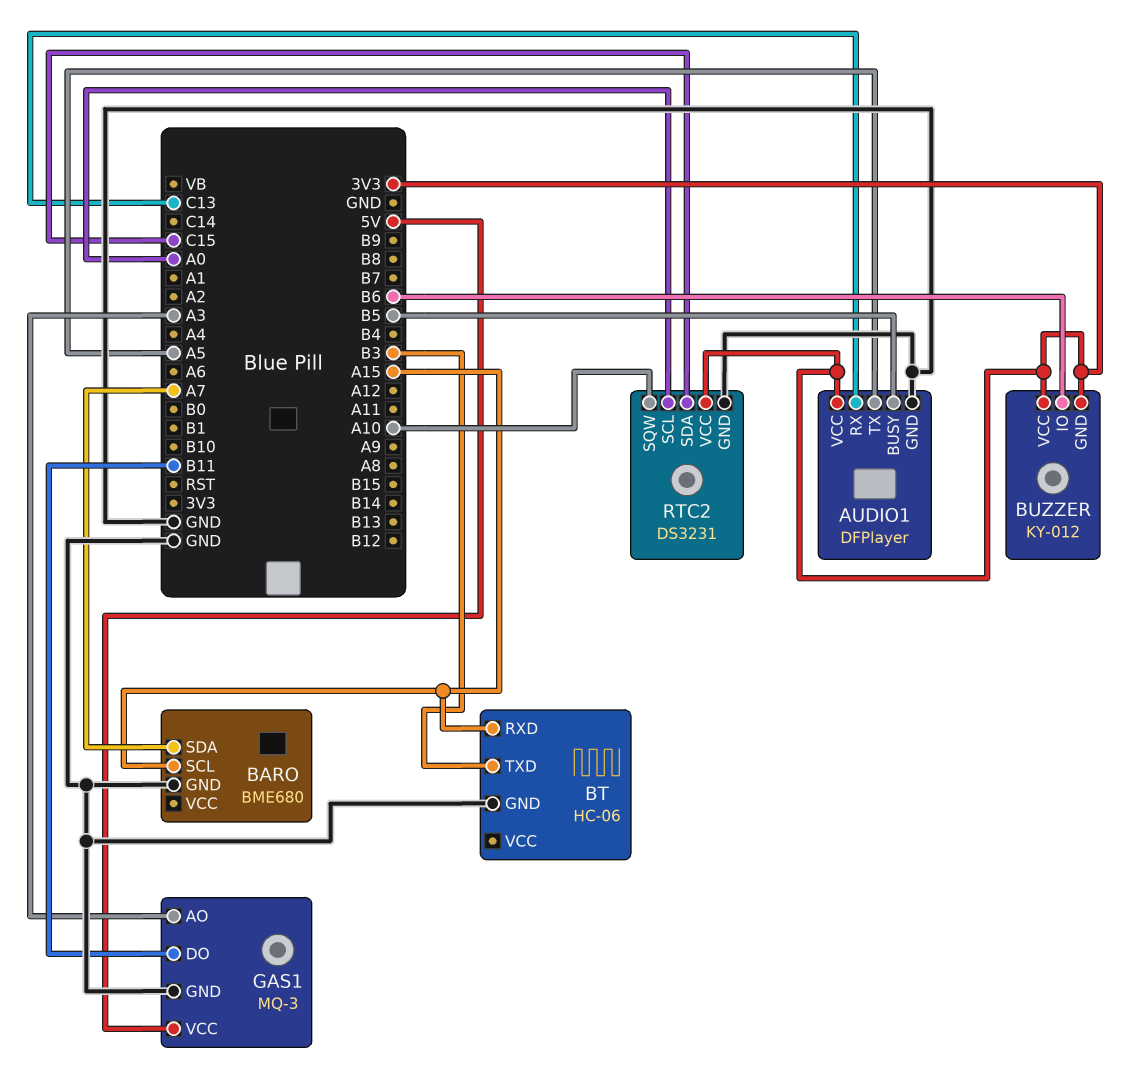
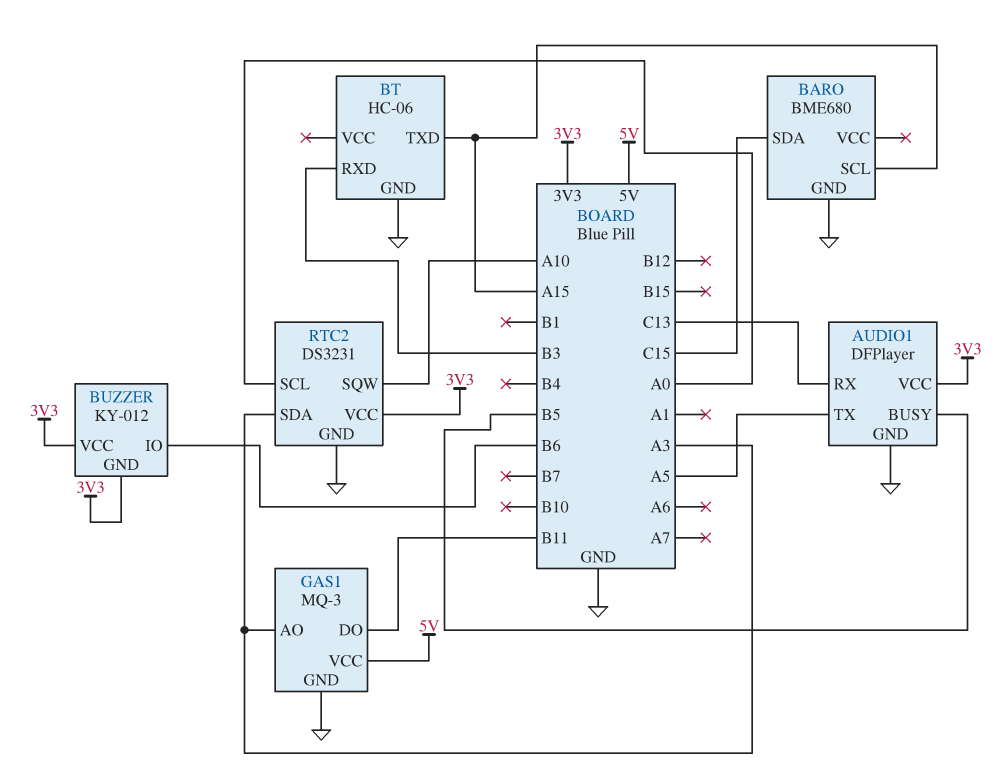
BARO pin SDA: A7 -> C15
BT pin RXD: A15 -> B3
BT pin TXD: B3 -> A15
RTC2 pin SDA: C15 -> A3

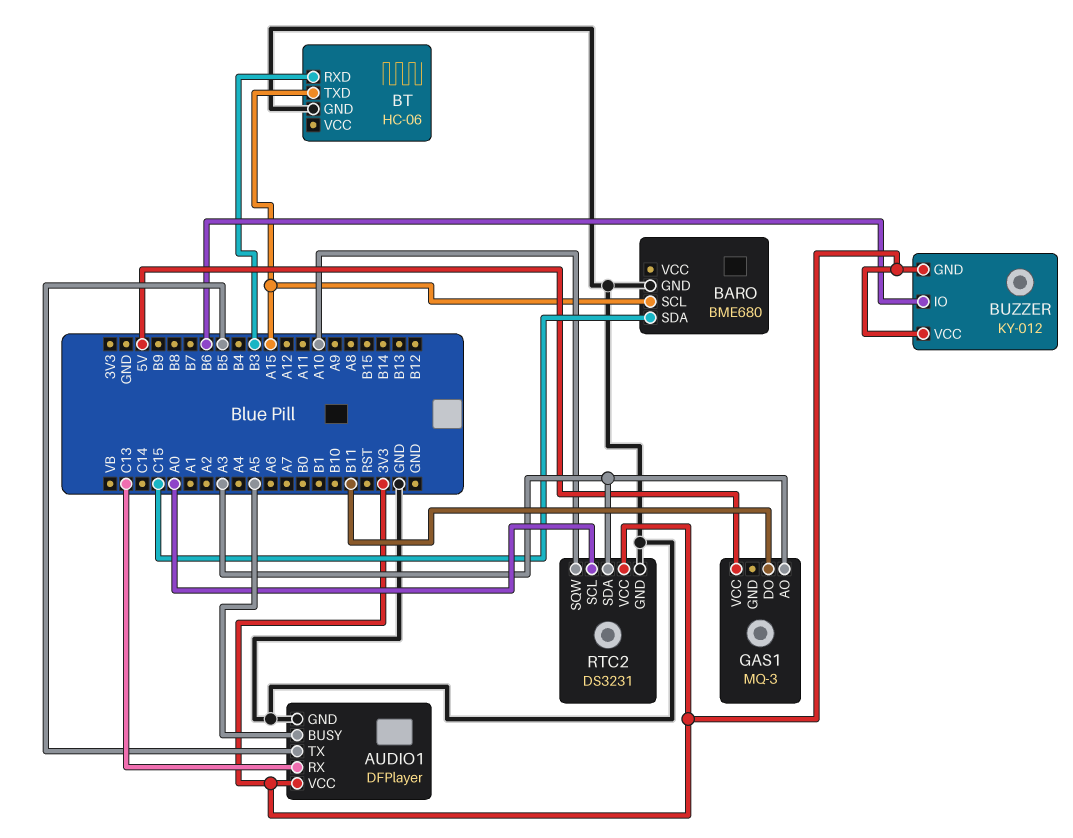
AUDIO1 pin BUSY: B5 -> A5
AUDIO1 pin TX: A5 -> B5
GAS1 pin GND: GND -> none

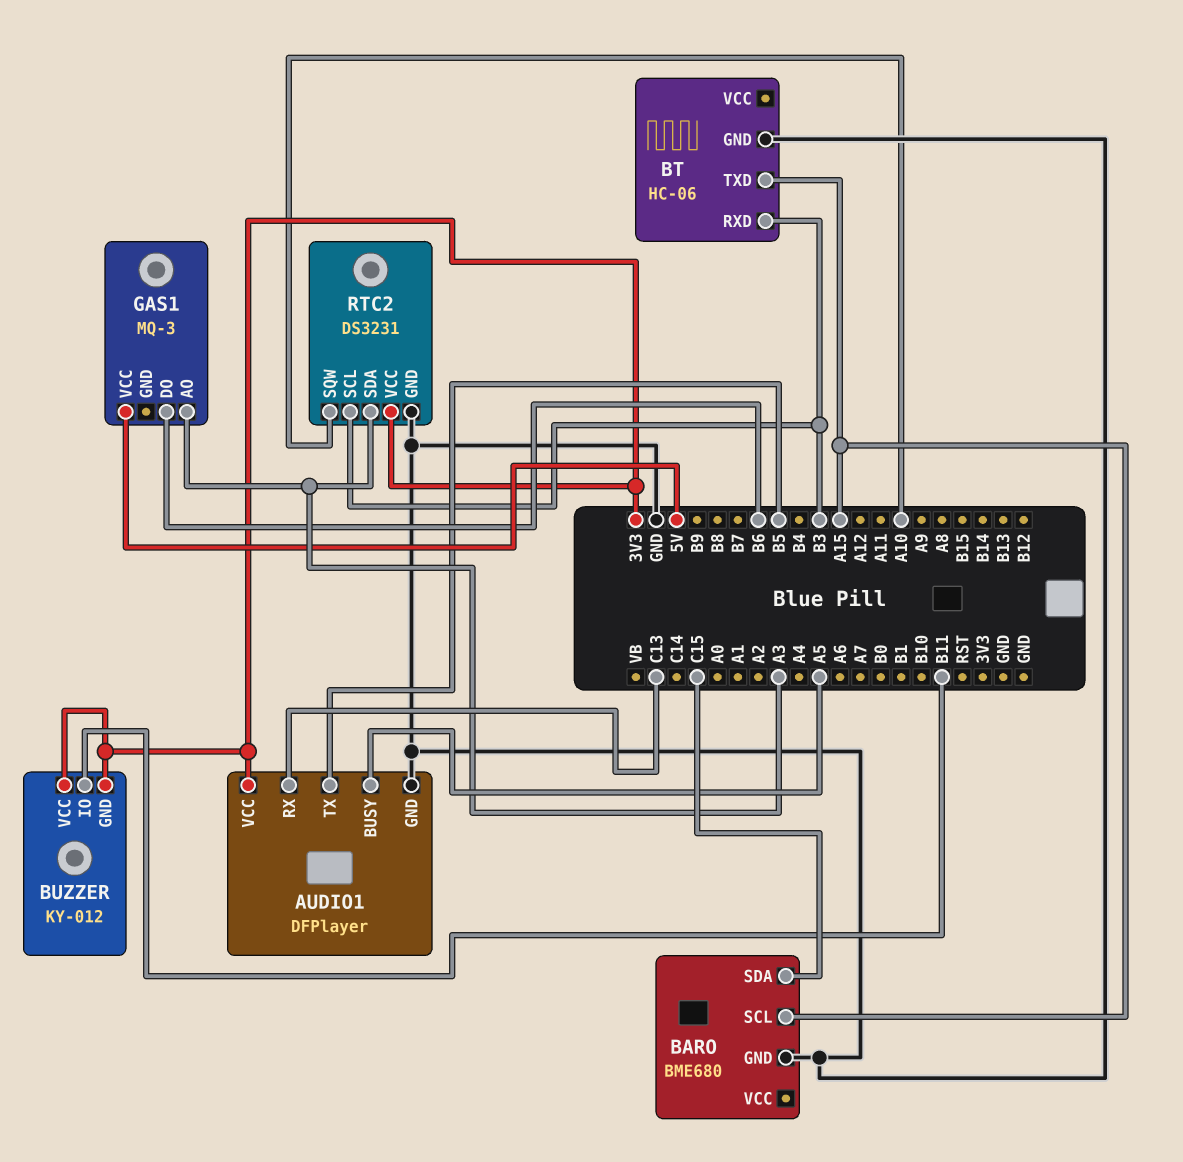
BUZZER pin IO: B6 -> B11
GAS1 pin DO: B11 -> B6
RTC2 pin SCL: A0 -> B3

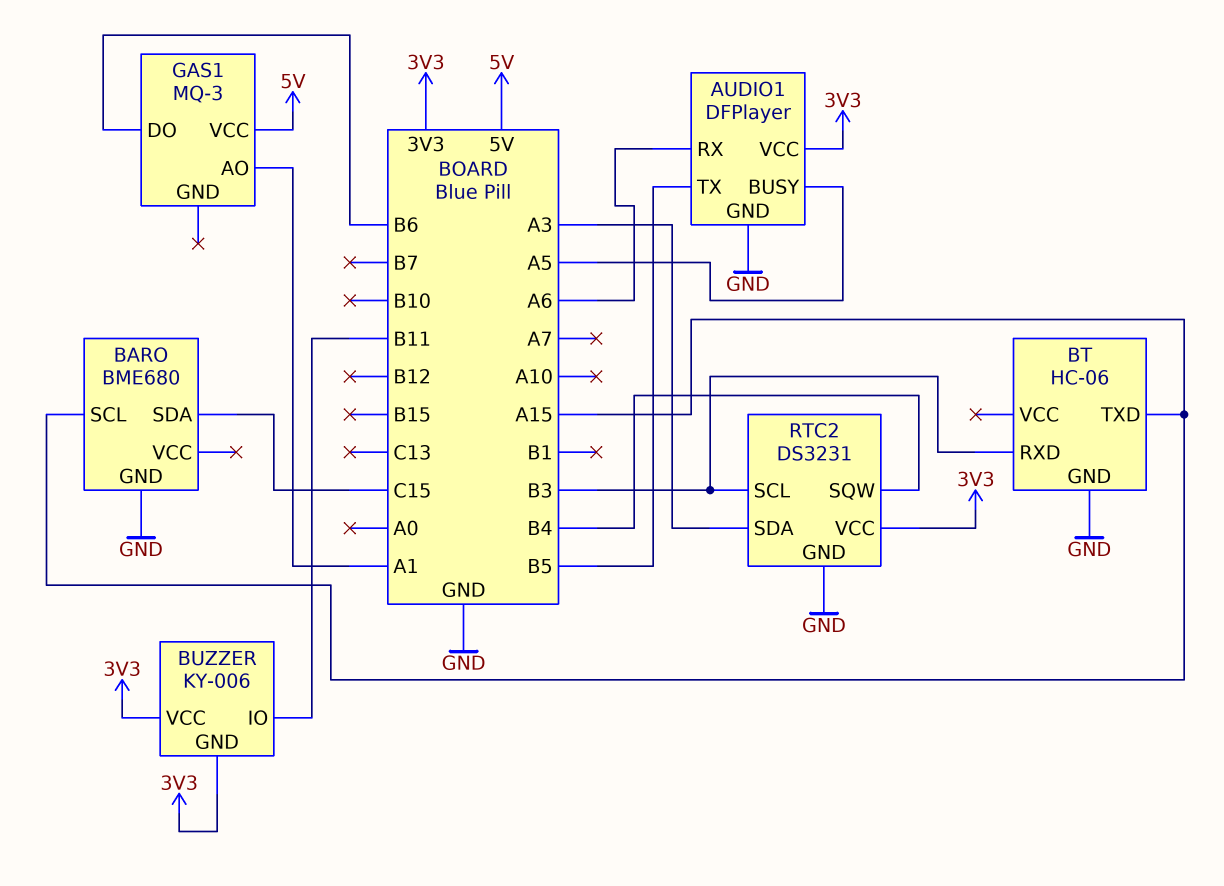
AUDIO1 pin RX: C13 -> A6
BUZZER: KY-012 -> KY-006
GAS1 pin AO: A3 -> A1
RTC2 pin SQW: A10 -> B4

